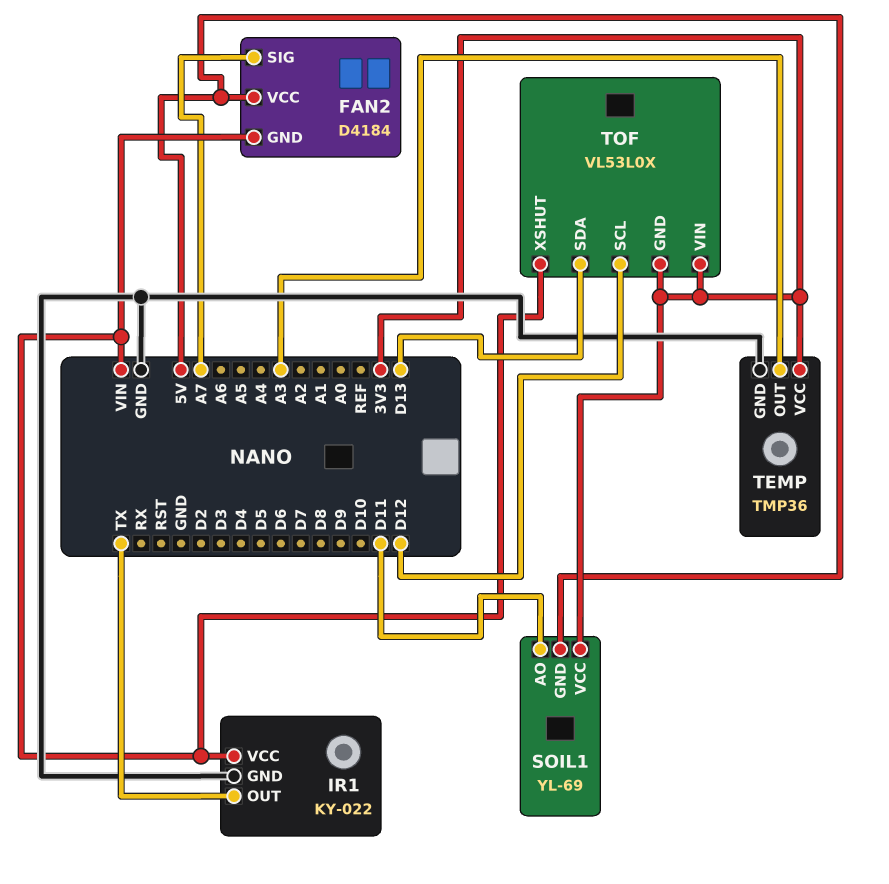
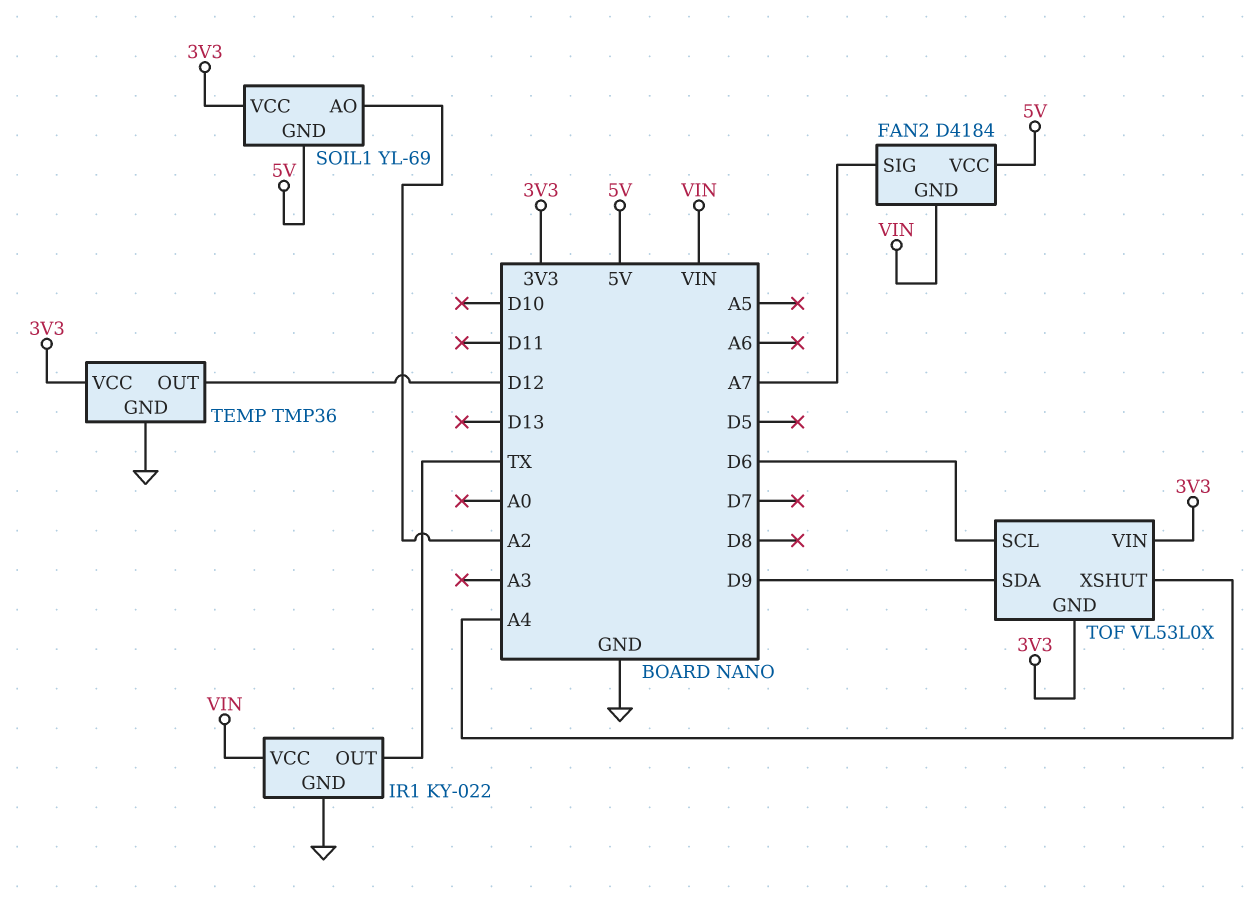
SOIL1 pin AO: D11 -> A2
TEMP pin OUT: A3 -> D12
TOF pin SCL: D12 -> D6
TOF pin SDA: D13 -> D9
TOF pin XSHUT: VIN -> A4

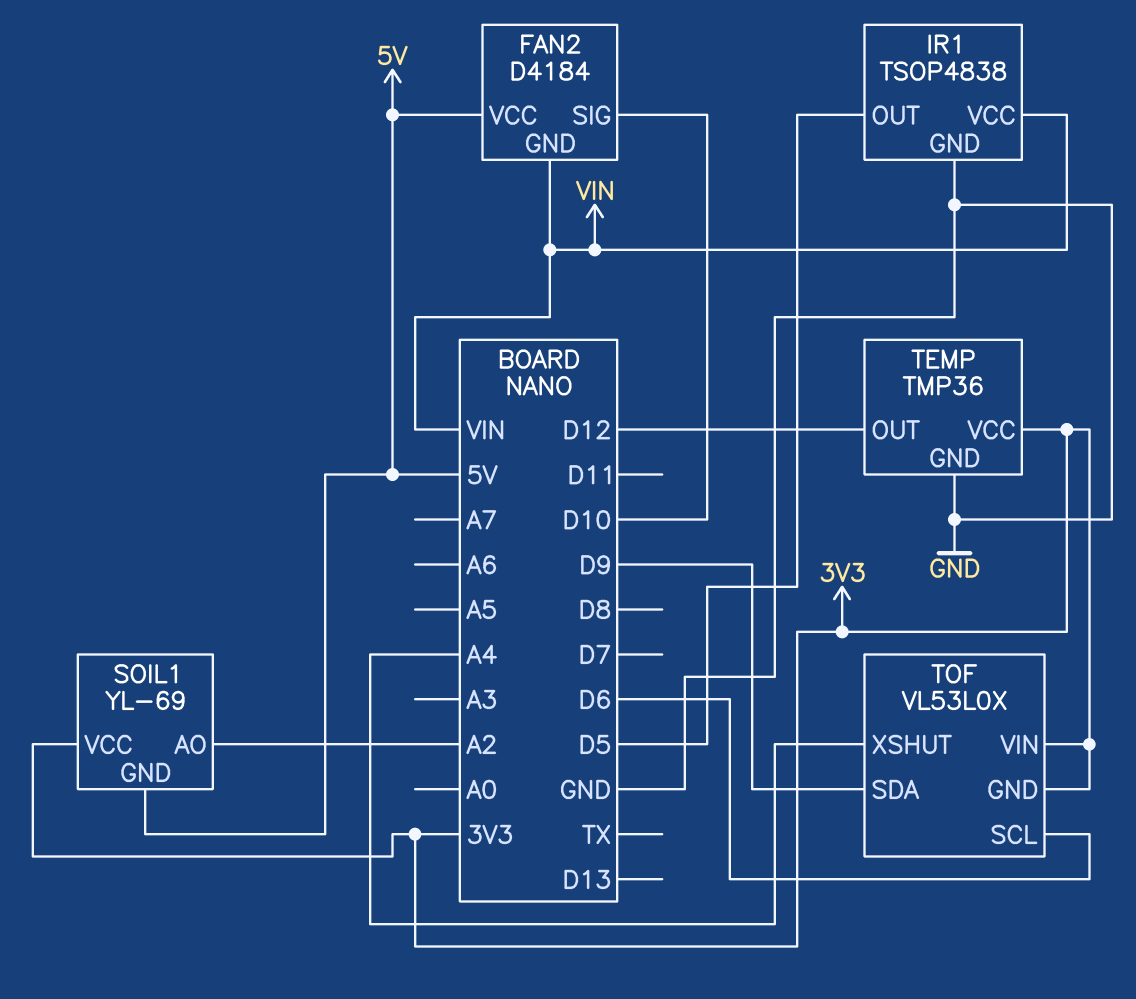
FAN2 pin SIG: A7 -> D10
IR1: KY-022 -> TSOP4838
IR1 pin OUT: TX -> D5

